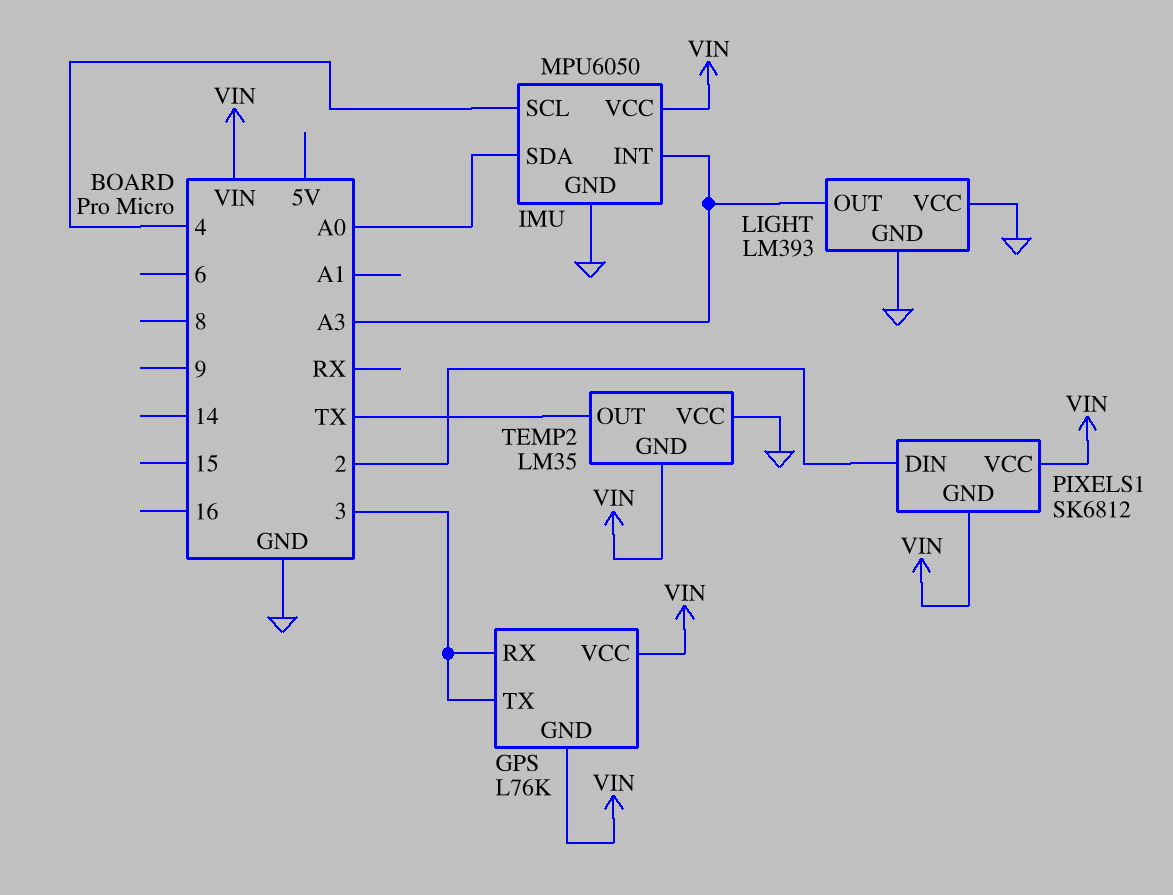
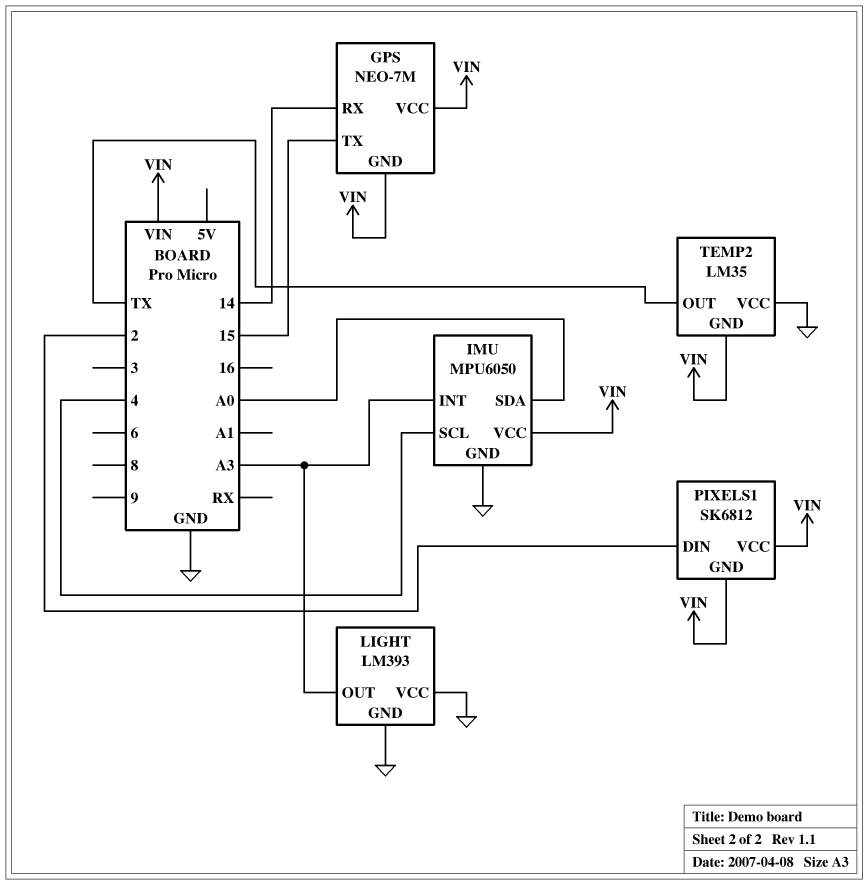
GPS: L76K -> NEO-7M
GPS pin RX: 3 -> 14
GPS pin TX: 3 -> 15

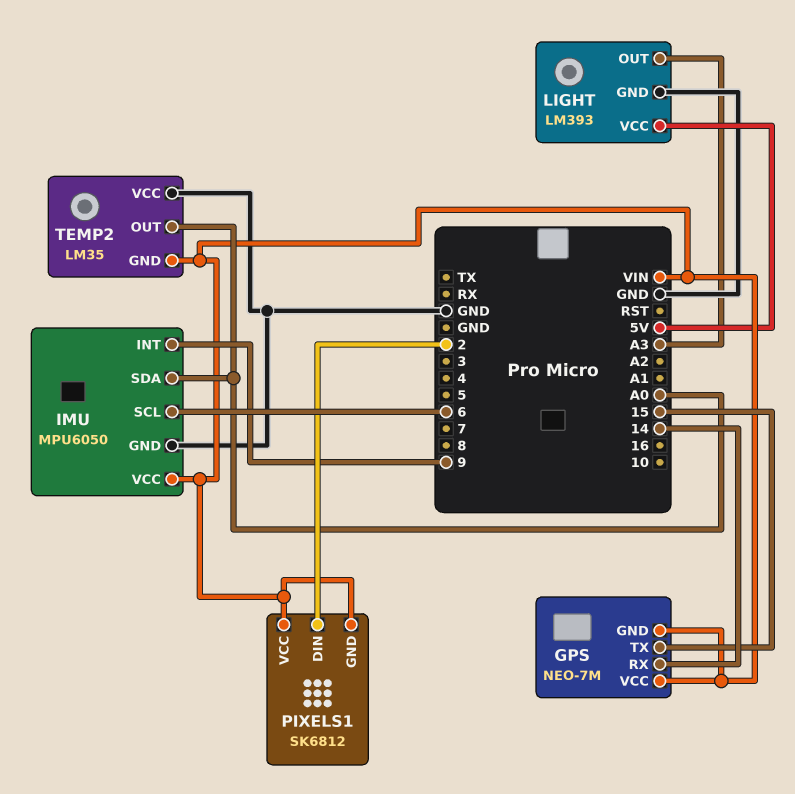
IMU pin INT: A3 -> 9
IMU pin SCL: 4 -> 6
LIGHT pin VCC: GND -> 5V
TEMP2 pin OUT: TX -> A0

